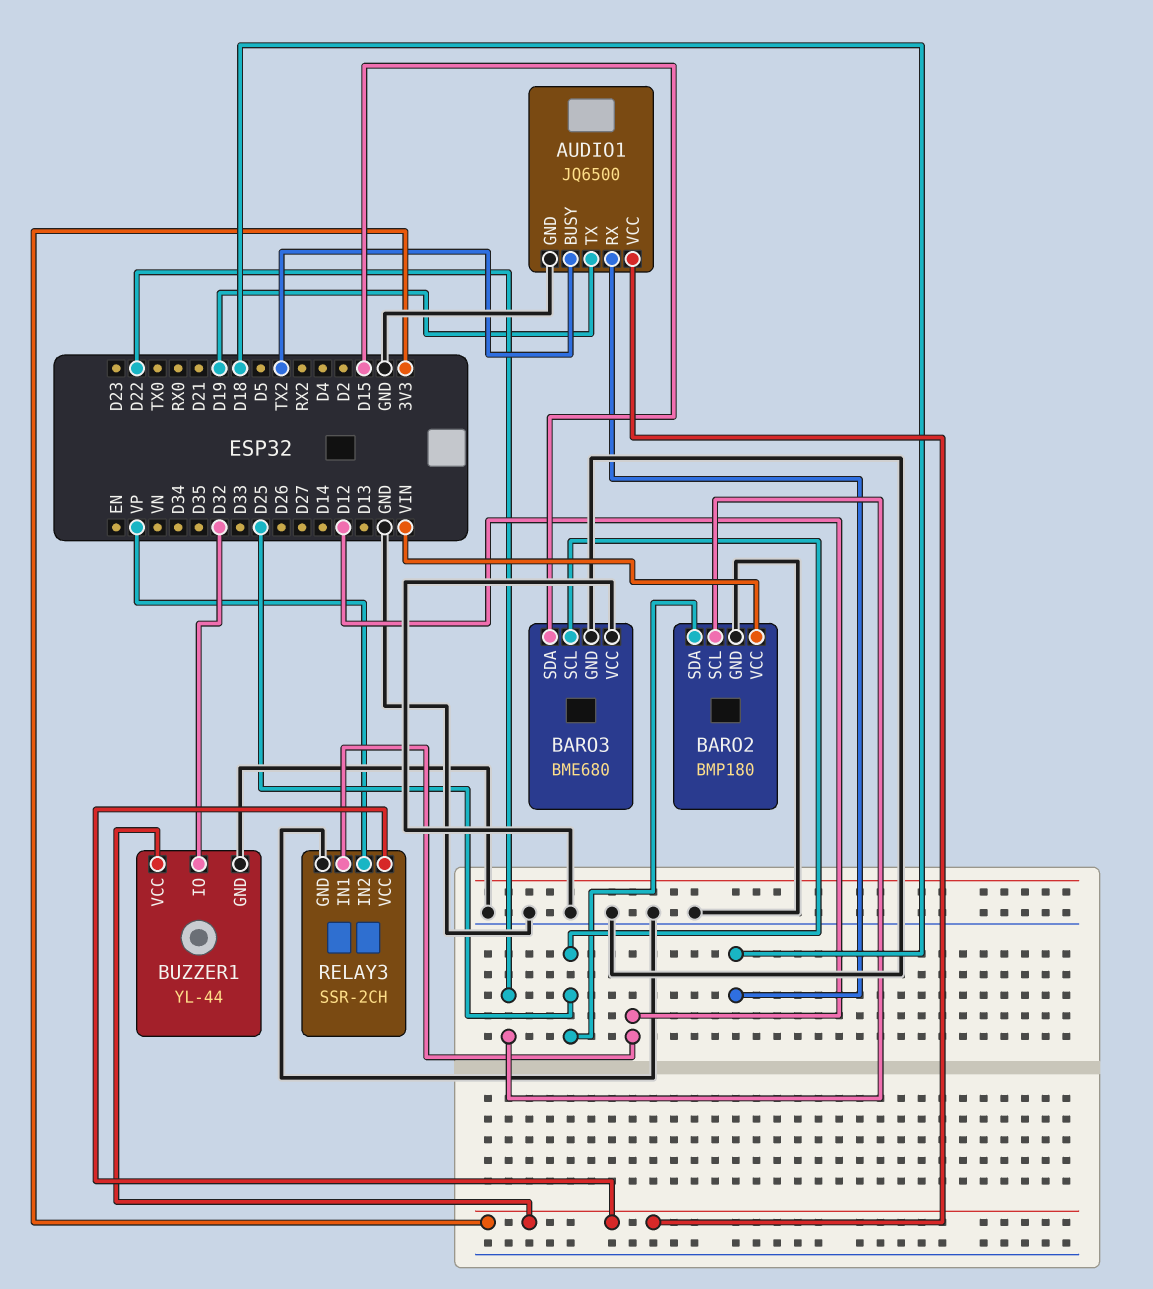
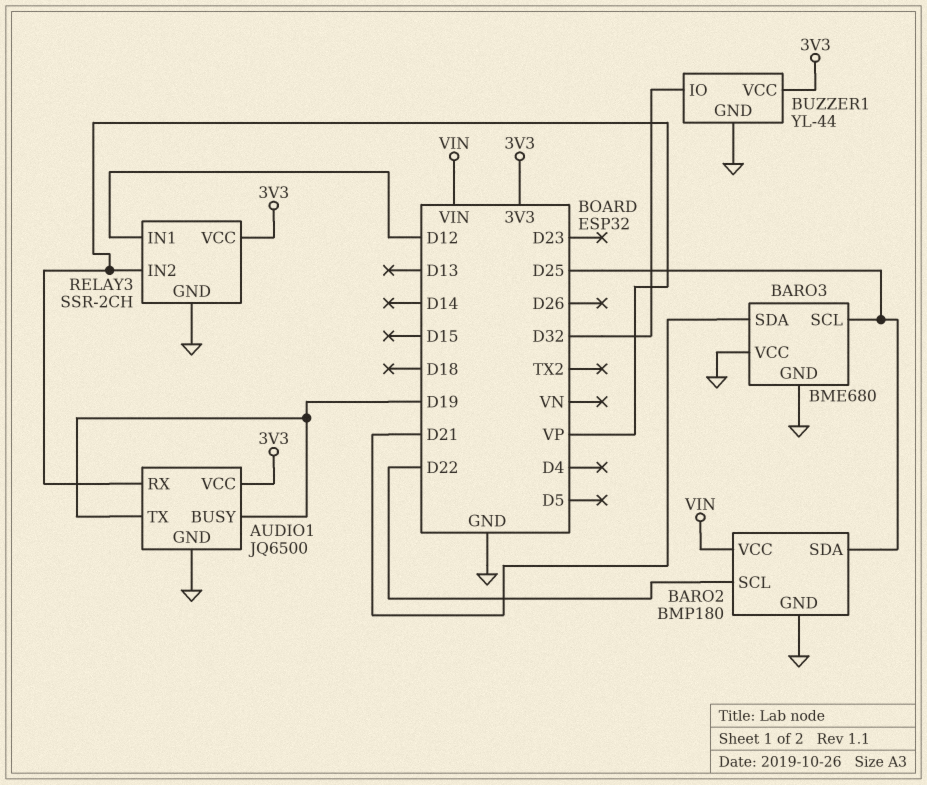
AUDIO1 pin BUSY: TX2 -> D19
AUDIO1 pin RX: D18 -> VP
BARO3 pin SDA: D15 -> D21

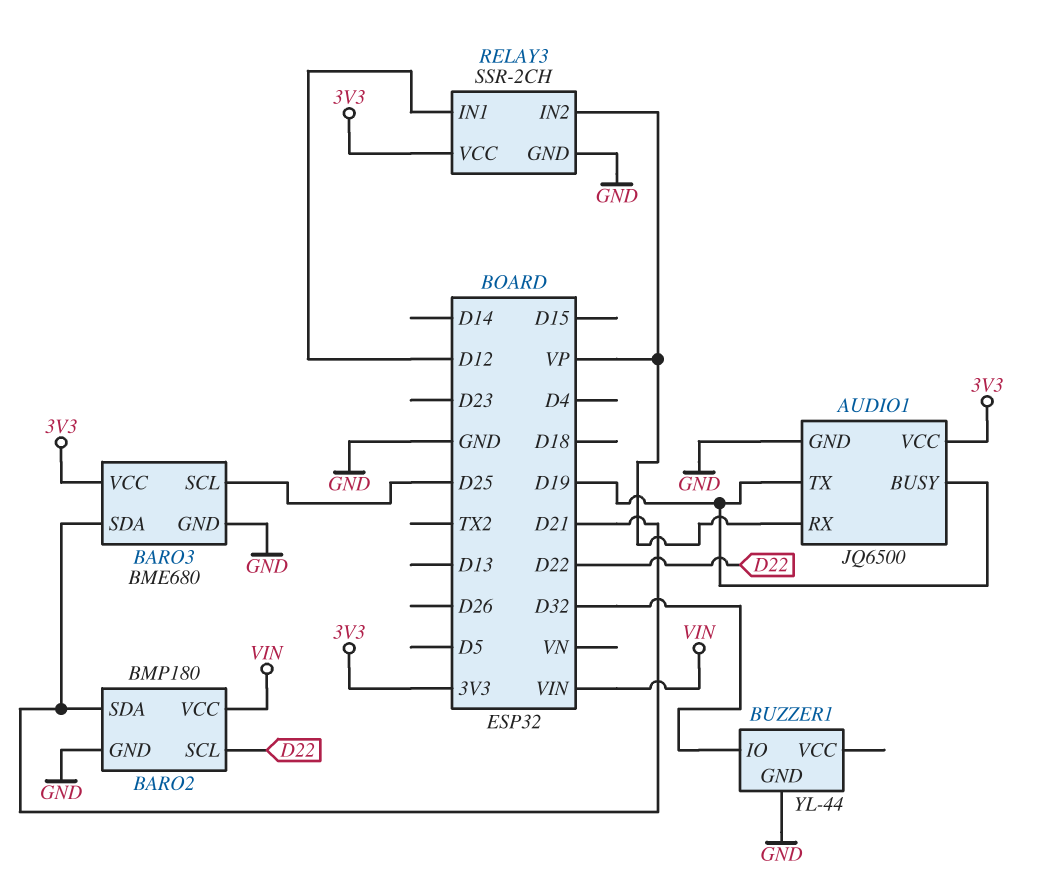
BARO2 pin SDA: D25 -> D21
BARO3 pin VCC: GND -> 3V3
BUZZER1 pin VCC: 3V3 -> none

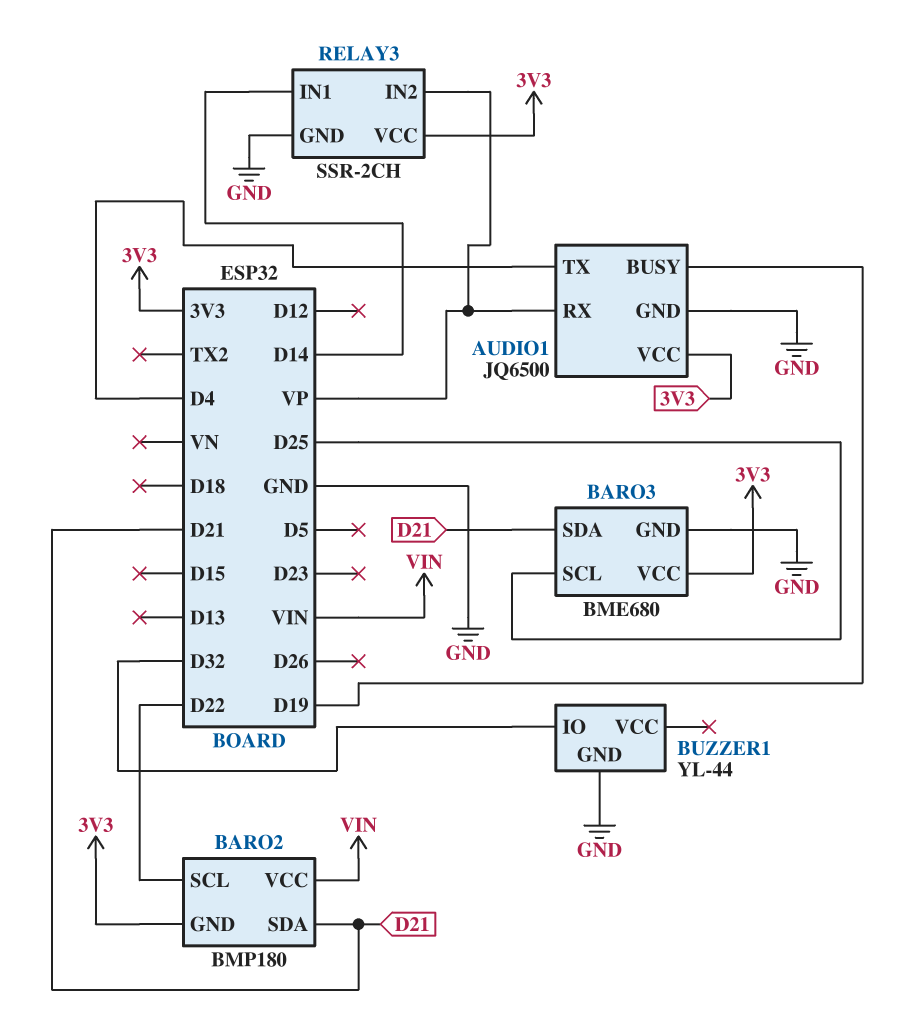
AUDIO1 pin TX: D19 -> D4
BARO2 pin GND: GND -> 3V3
RELAY3 pin IN1: D12 -> D14

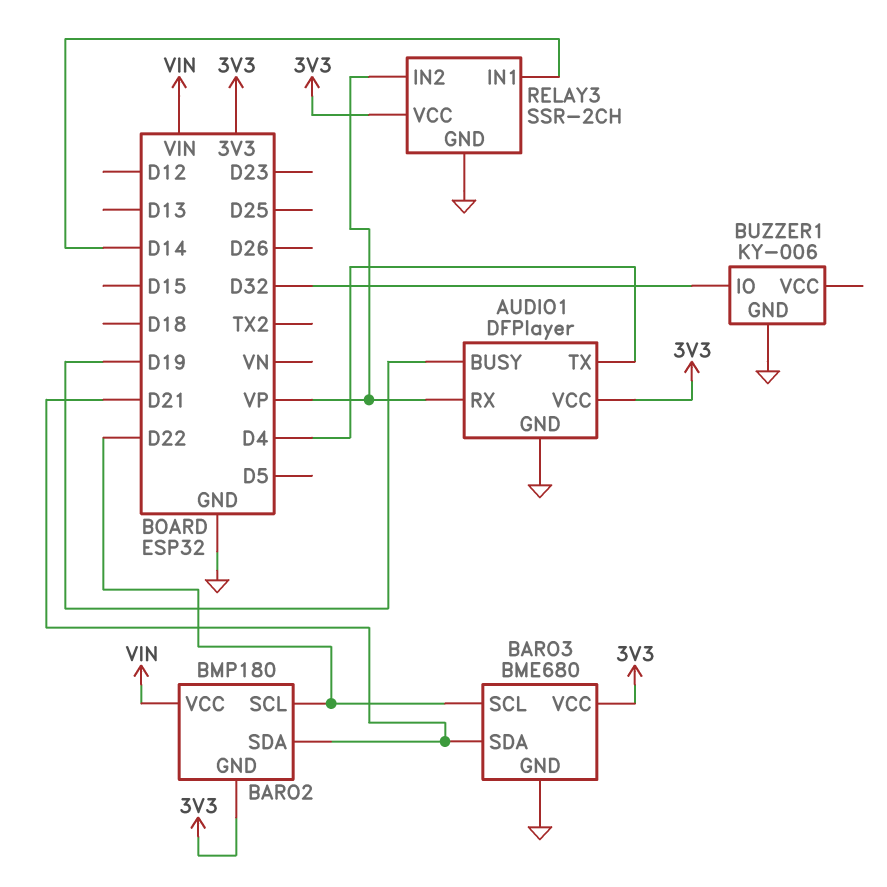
AUDIO1: JQ6500 -> DFPlayer
BARO3 pin SCL: D25 -> D22
BUZZER1: YL-44 -> KY-006

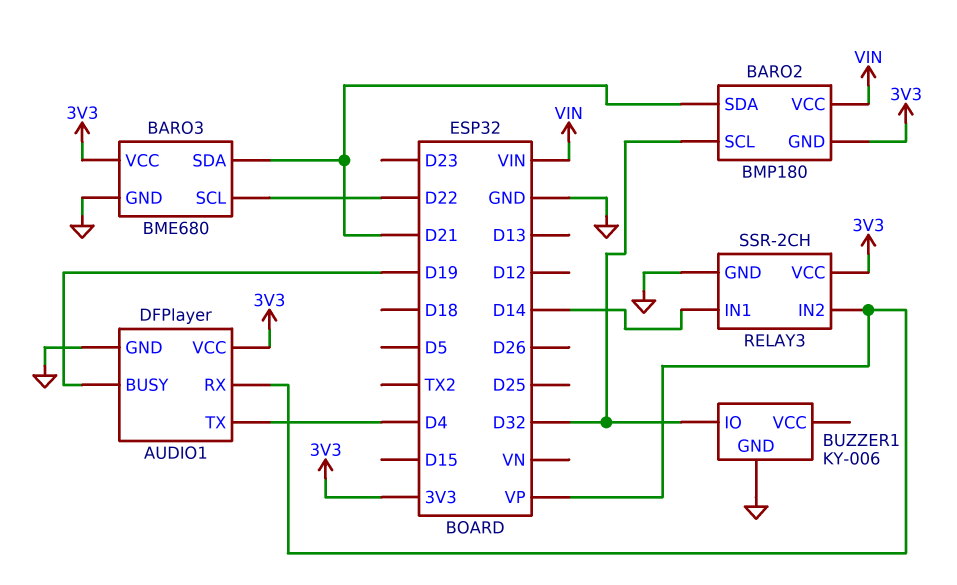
BARO2 pin SCL: D22 -> D32

